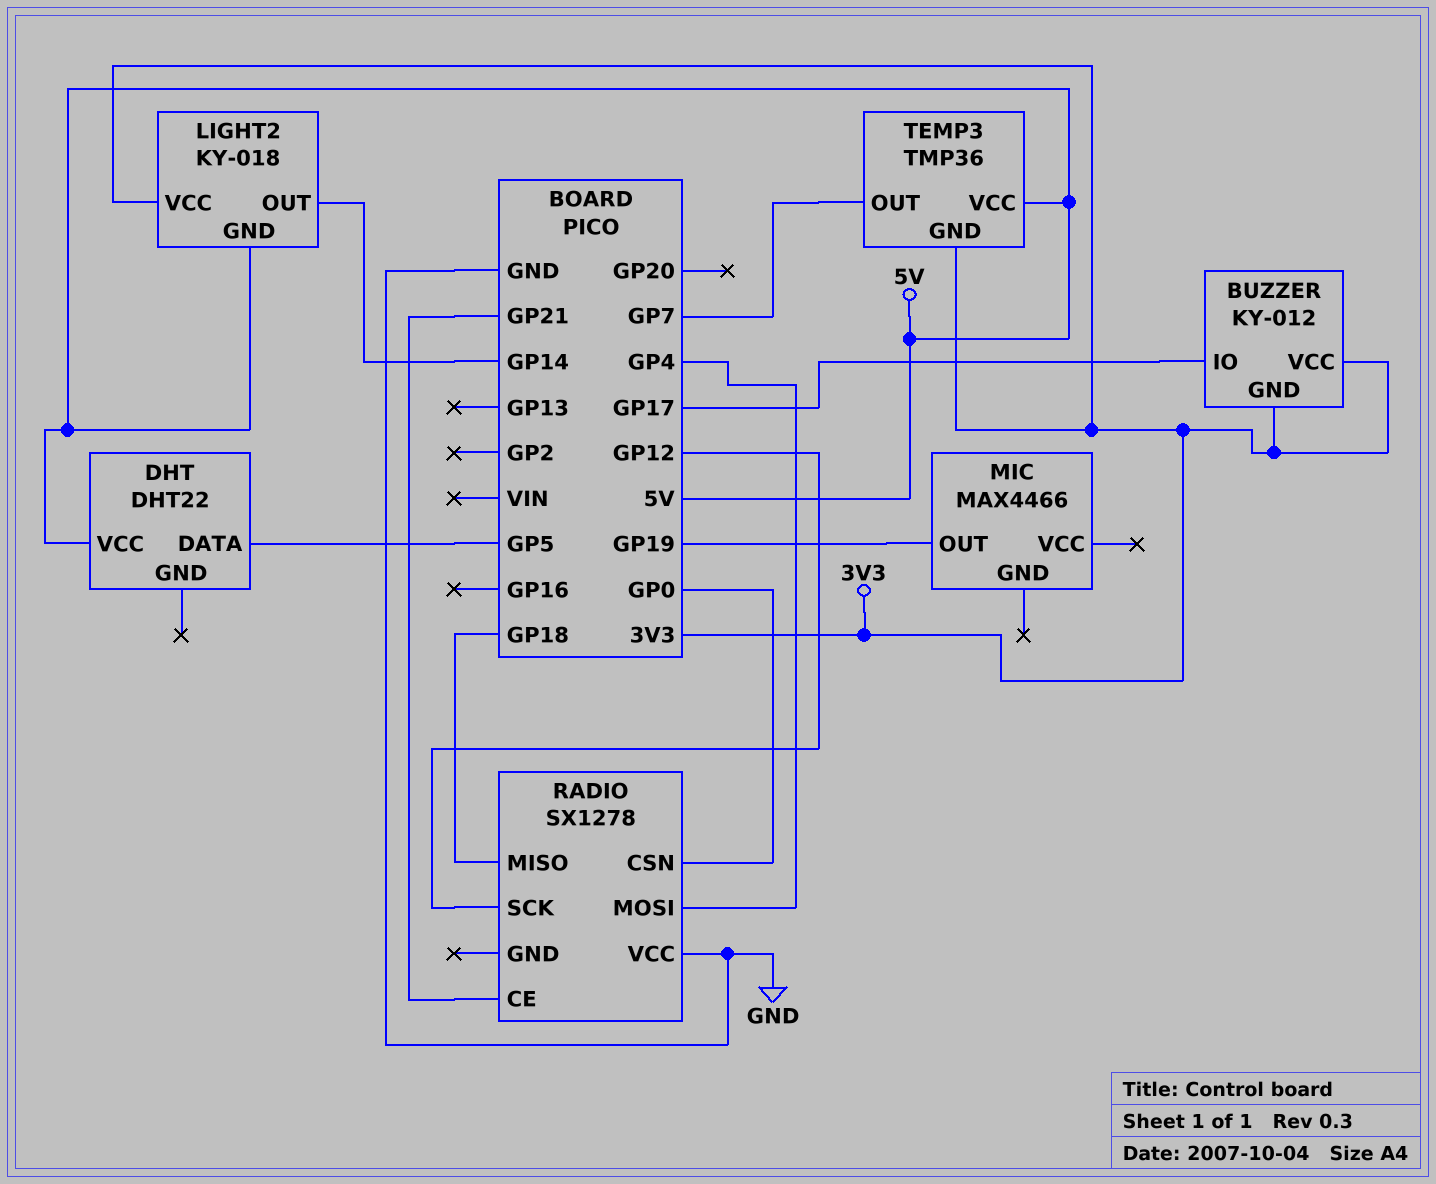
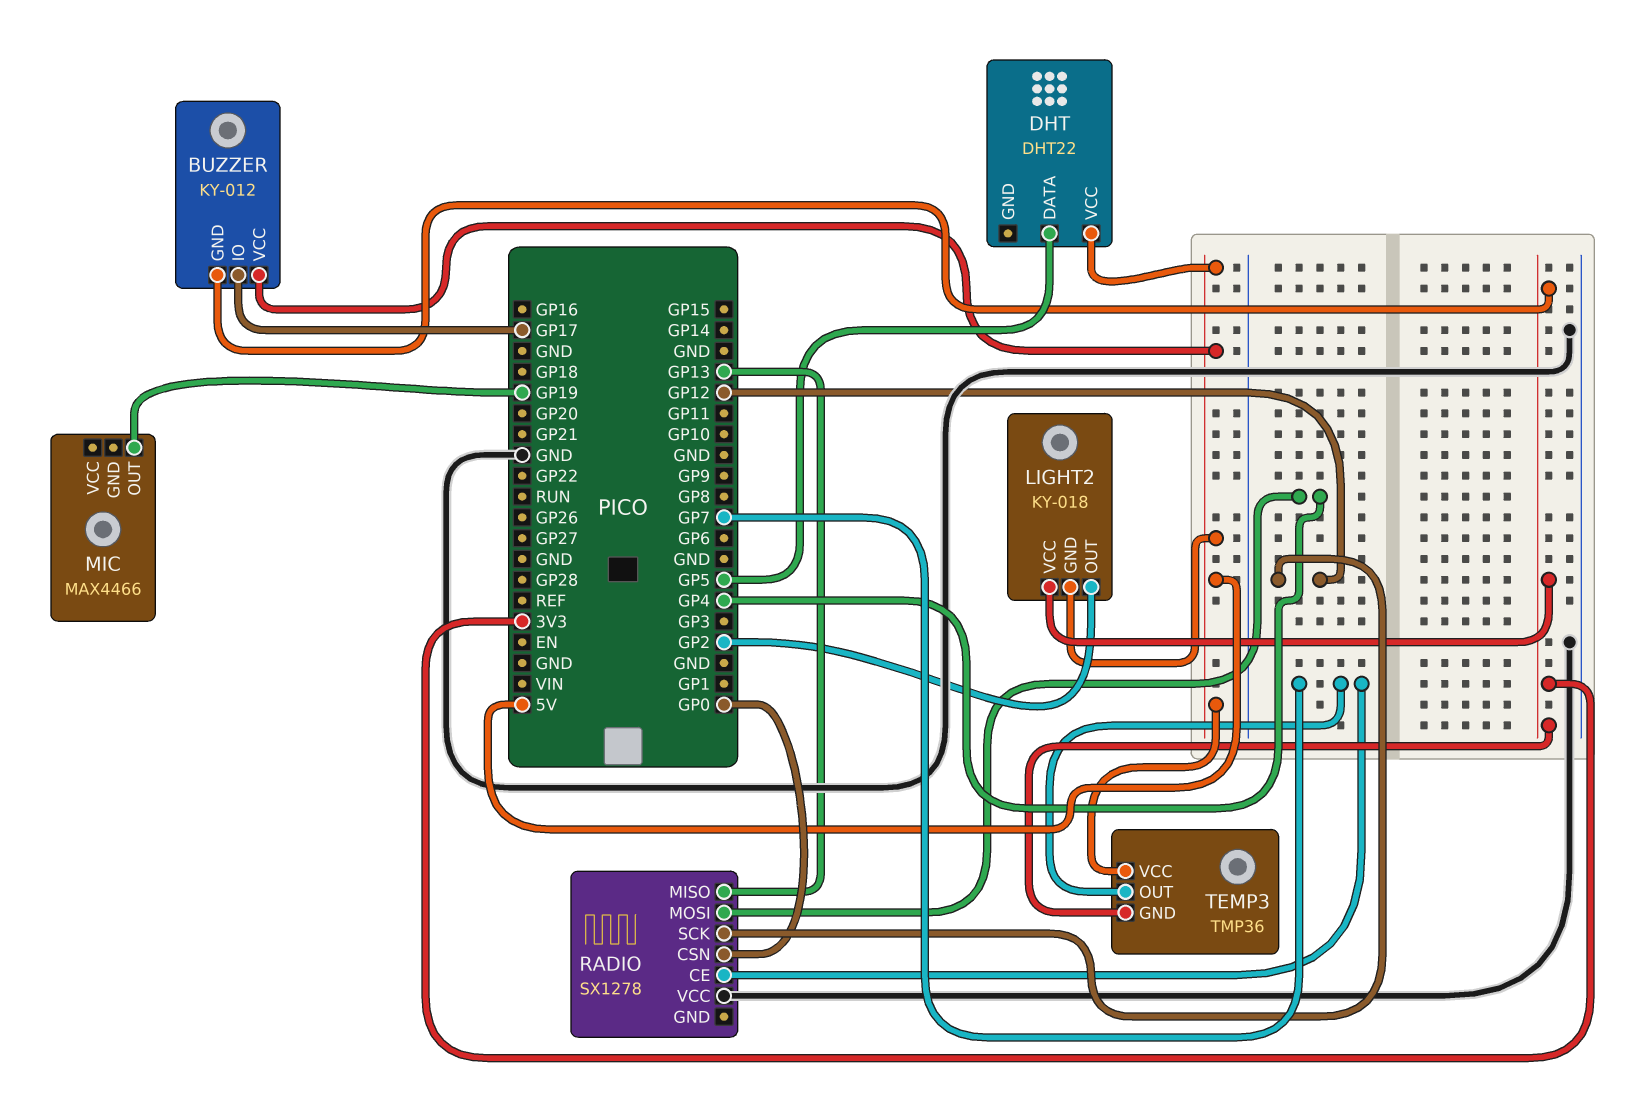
BUZZER pin VCC: 3V3 -> 5V
LIGHT2 pin OUT: GP14 -> GP2
RADIO pin CE: GP21 -> GP7
RADIO pin MISO: GP18 -> GP13

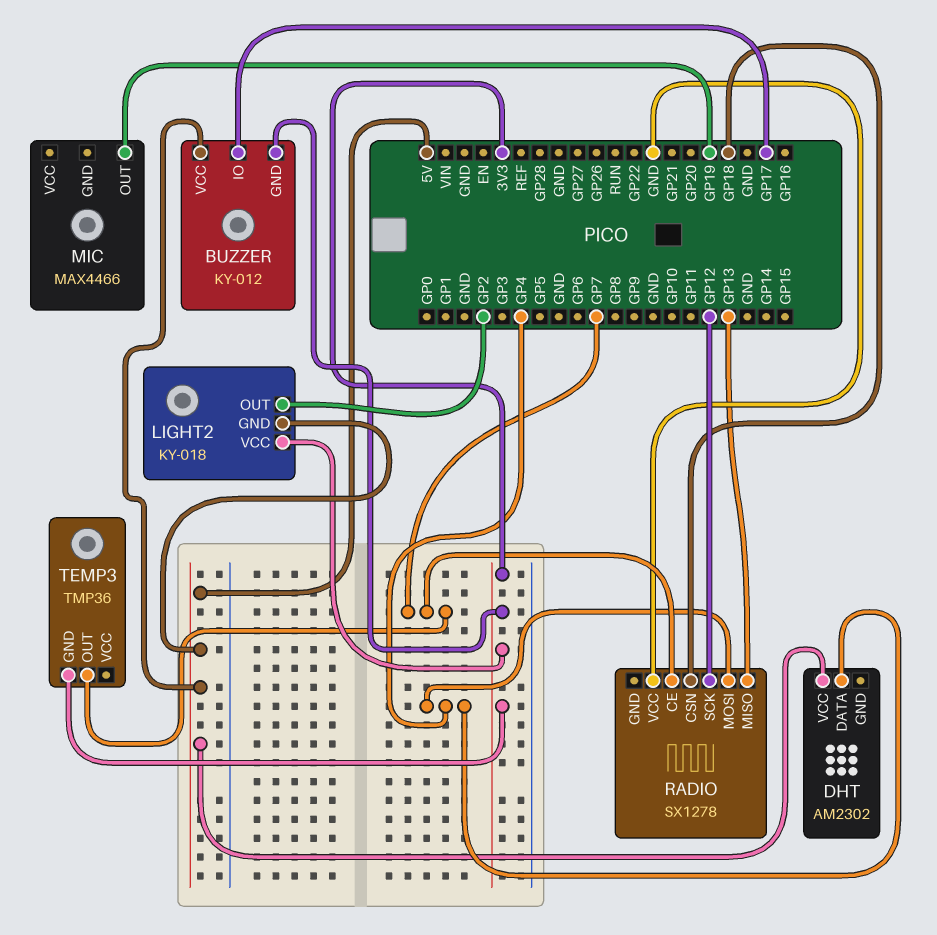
DHT: DHT22 -> AM2302
DHT pin DATA: GP5 -> GP4
RADIO pin CSN: GP0 -> GP18
TEMP3 pin VCC: 5V -> none

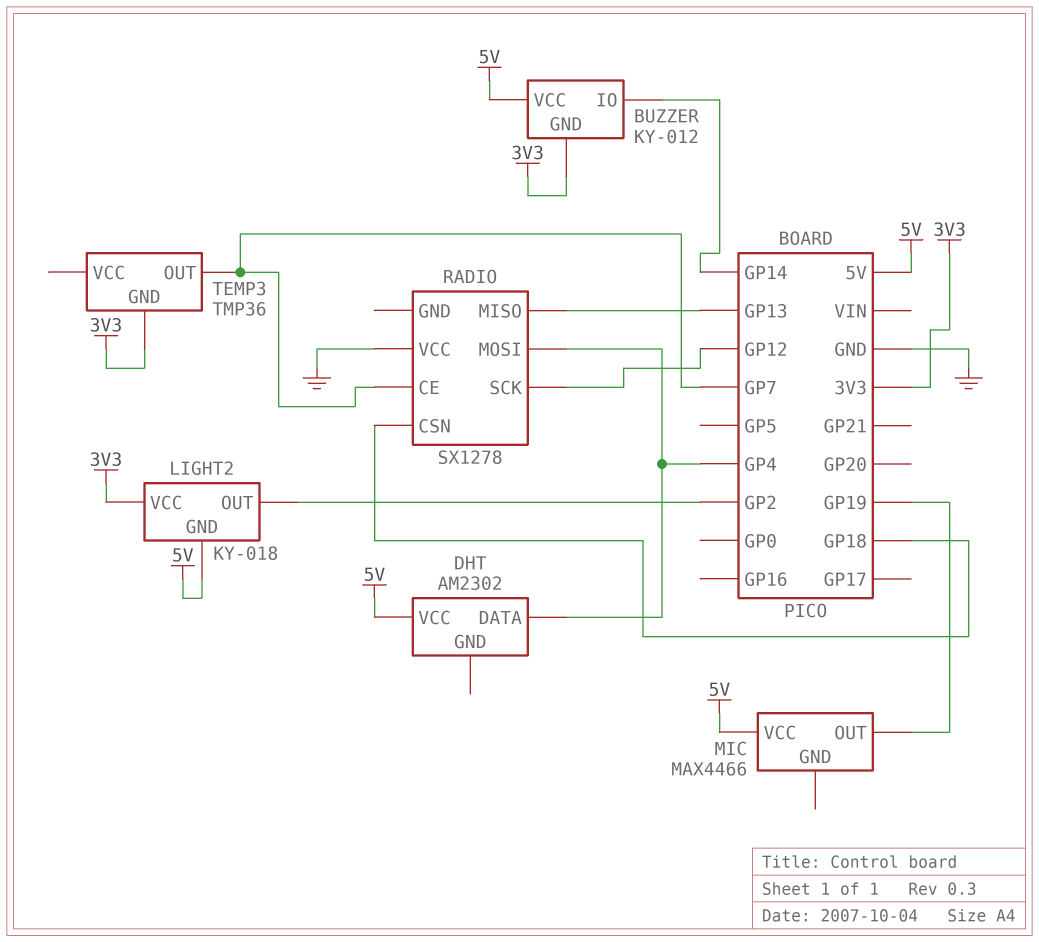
BUZZER pin IO: GP17 -> GP14
MIC pin VCC: none -> 5V

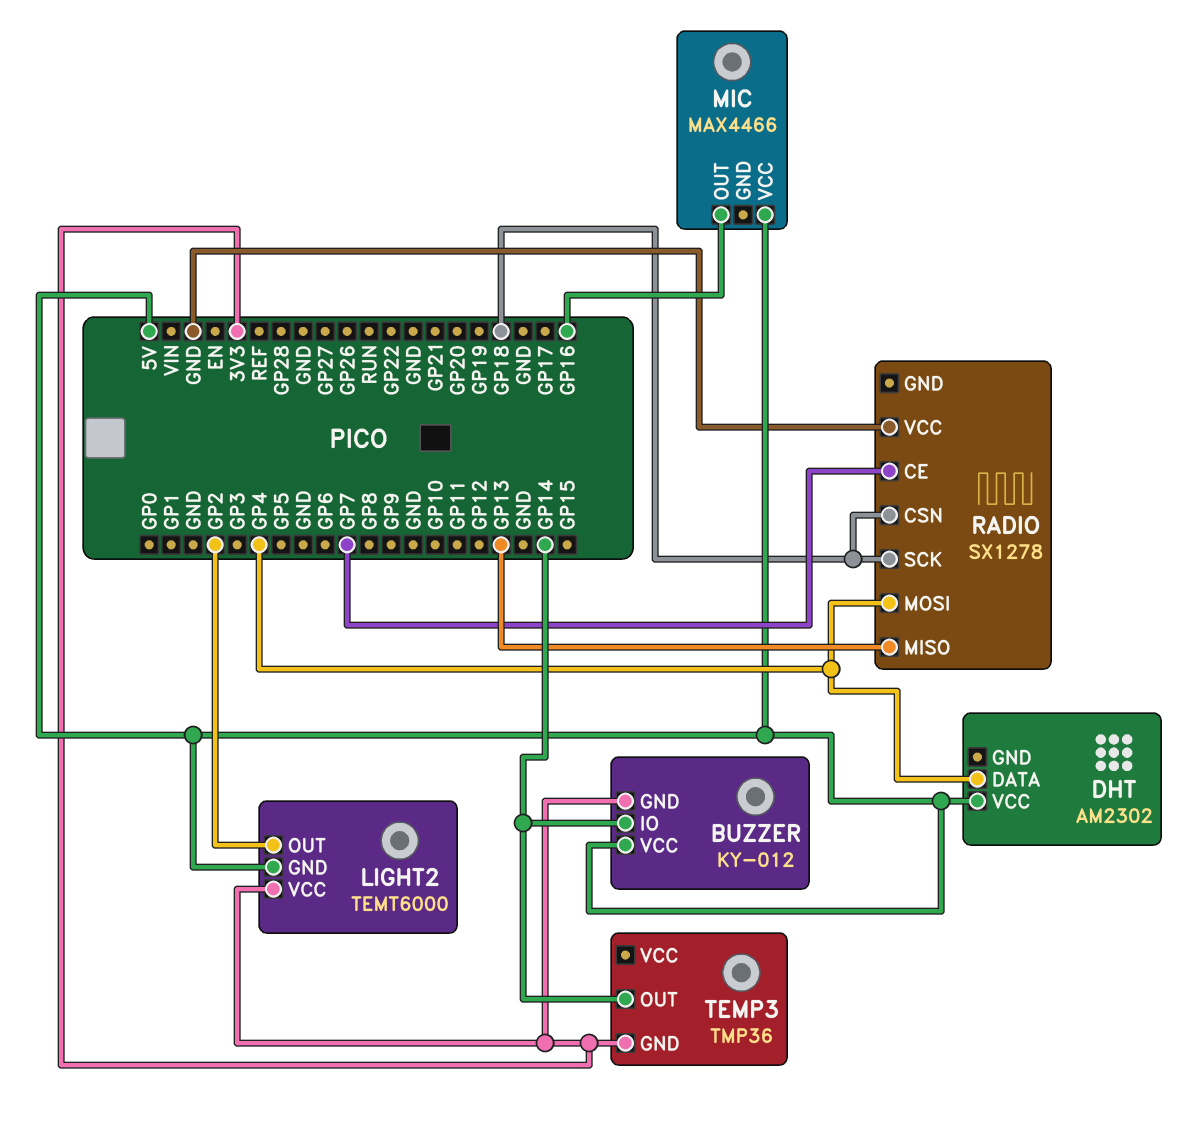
LIGHT2: KY-018 -> TEMT6000
MIC pin OUT: GP19 -> GP16
RADIO pin SCK: GP12 -> GP18
TEMP3 pin OUT: GP7 -> GP14

